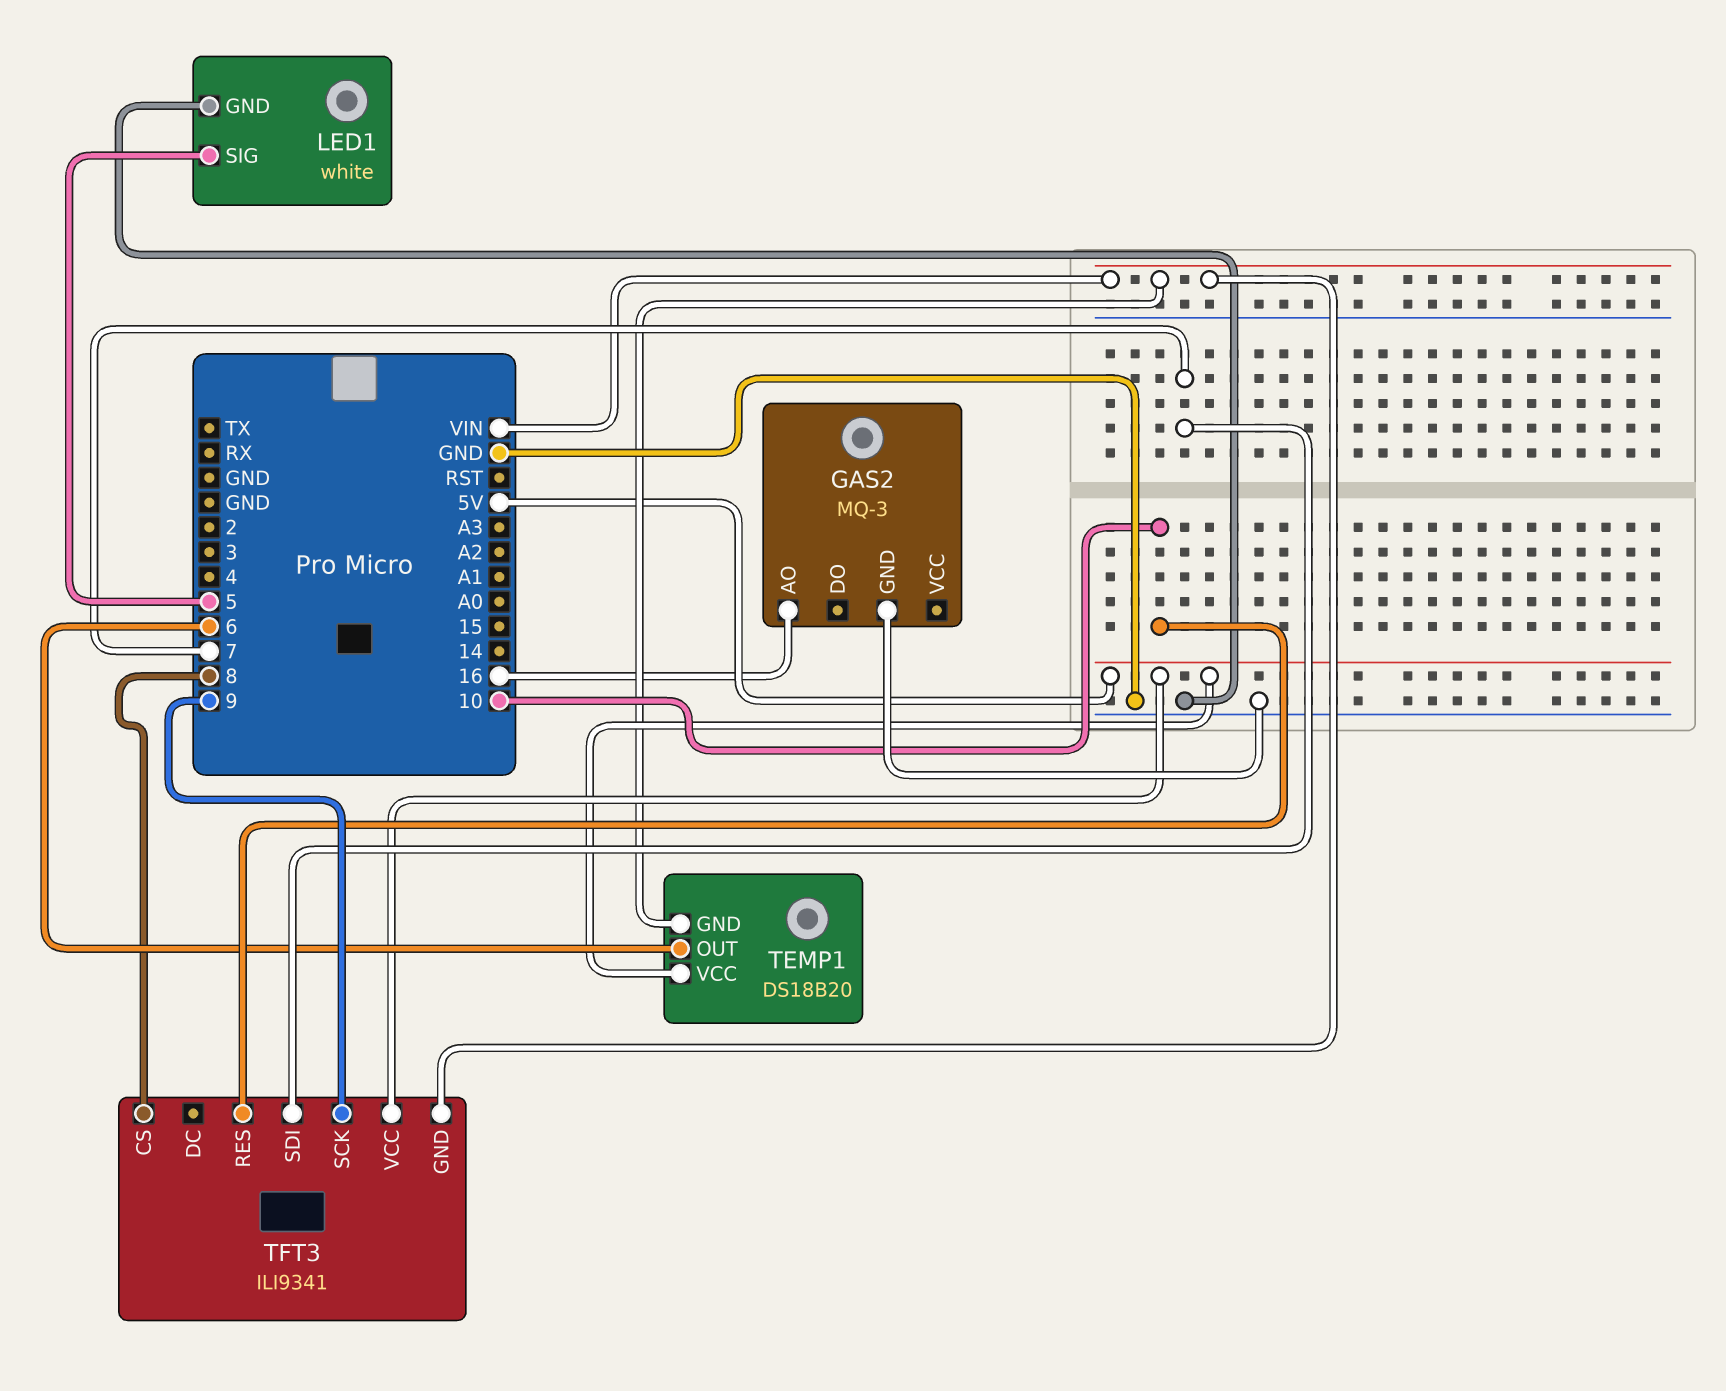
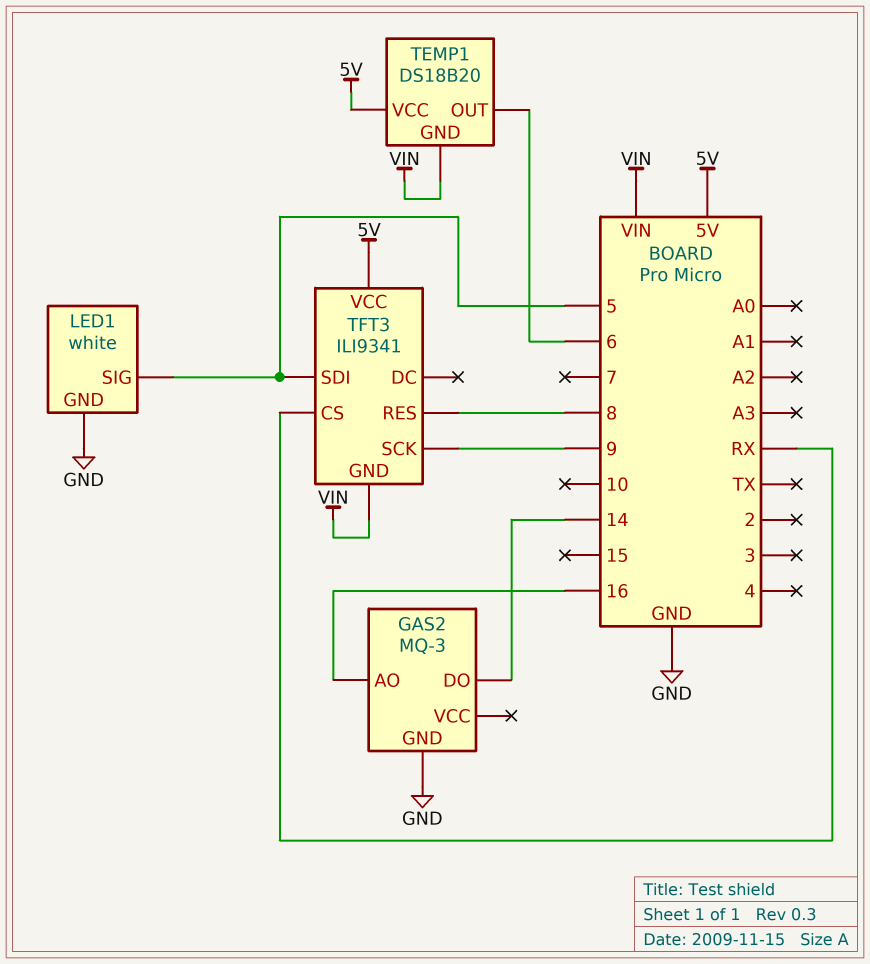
GAS2 pin DO: none -> 14
TFT3 pin CS: 8 -> RX
TFT3 pin RES: 10 -> 8
TFT3 pin SDI: 7 -> 5

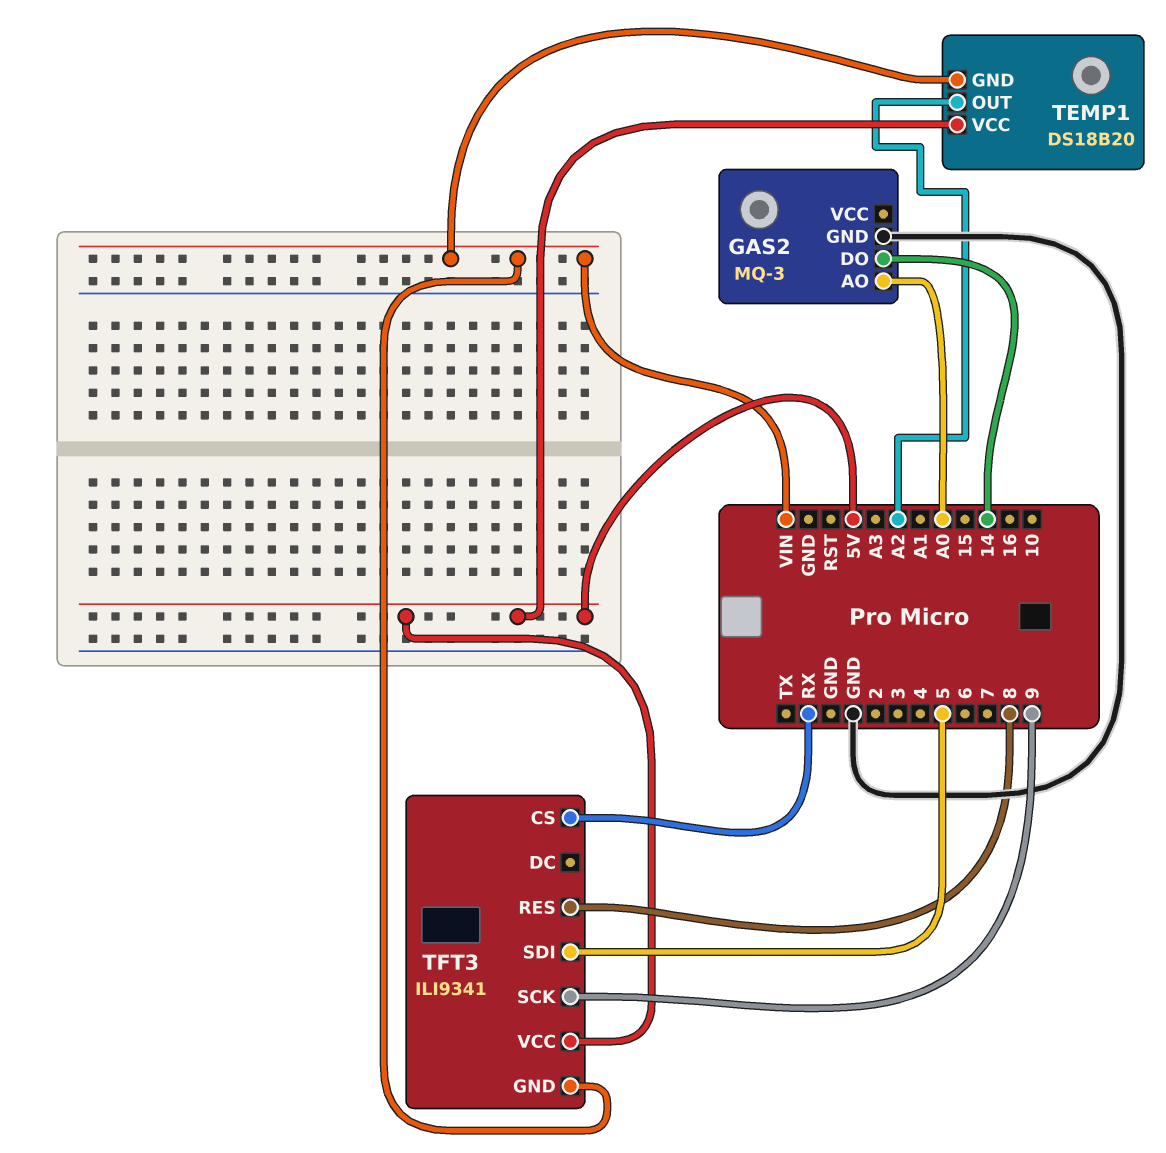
GAS2 pin AO: 16 -> A0
LED1: white -> none
LED1 pin GND: GND -> none
LED1 pin SIG: 5 -> none
TEMP1 pin OUT: 6 -> A2

